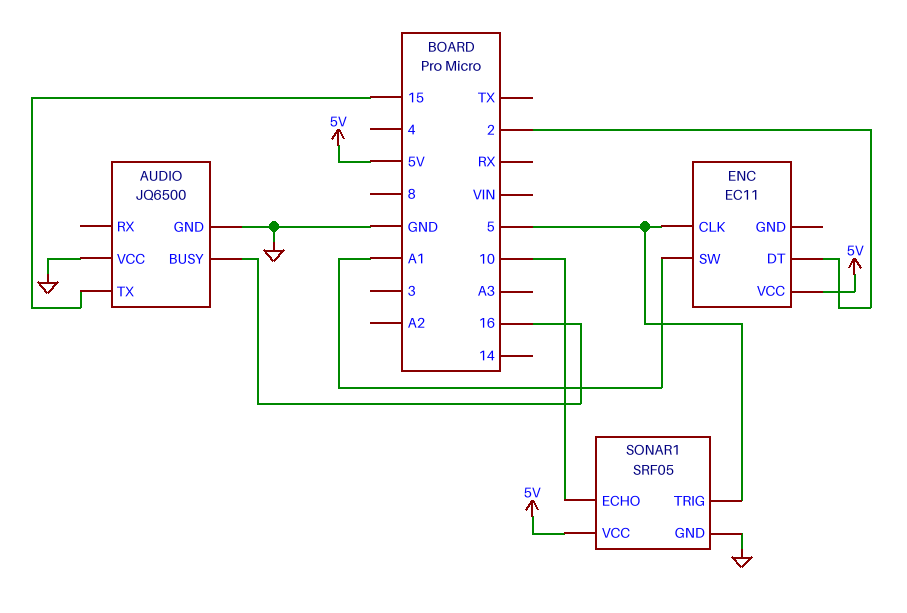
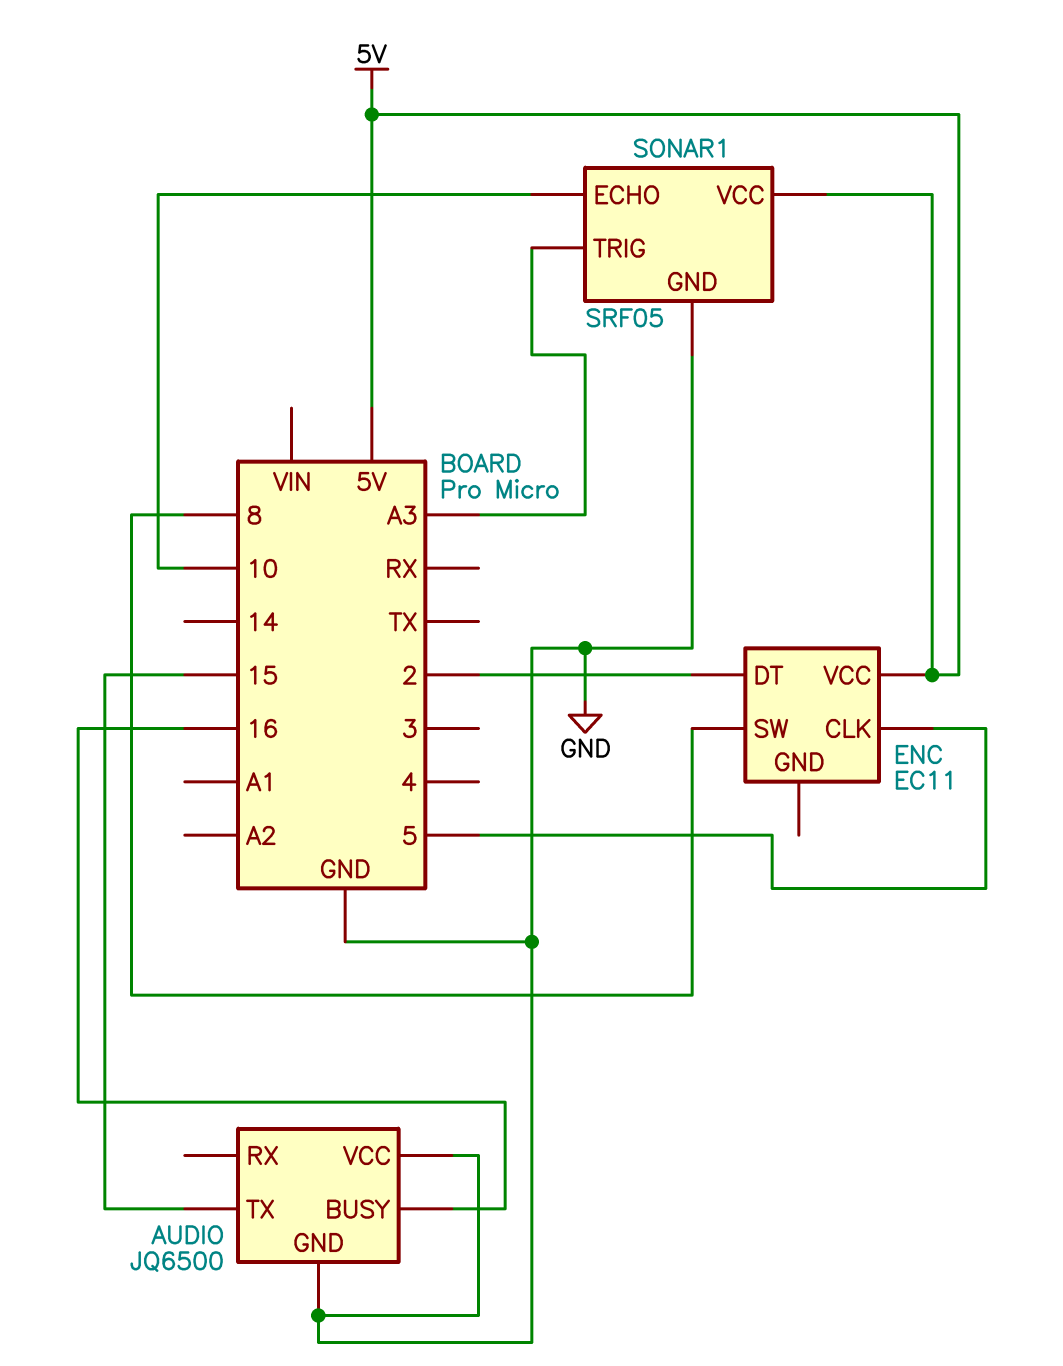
ENC pin SW: A1 -> 8
SONAR1 pin TRIG: 5 -> A3

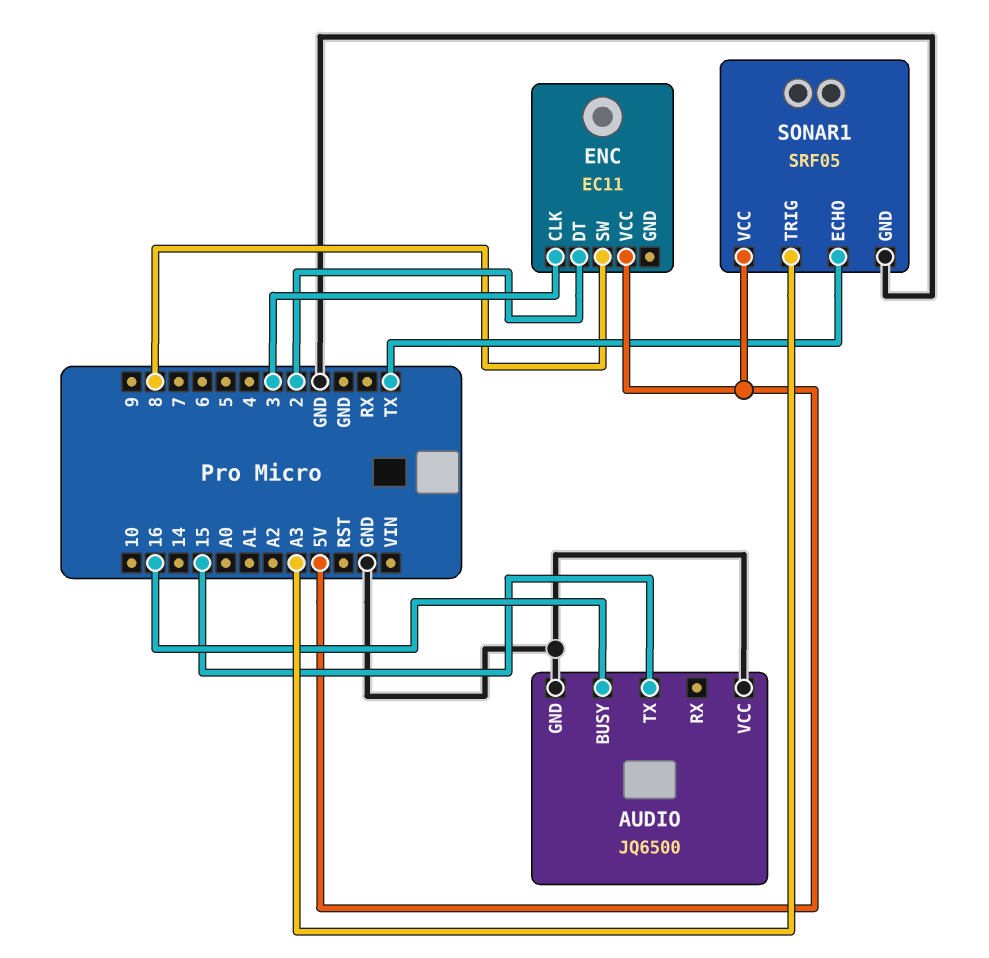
ENC pin CLK: 5 -> 3
SONAR1 pin ECHO: 10 -> TX

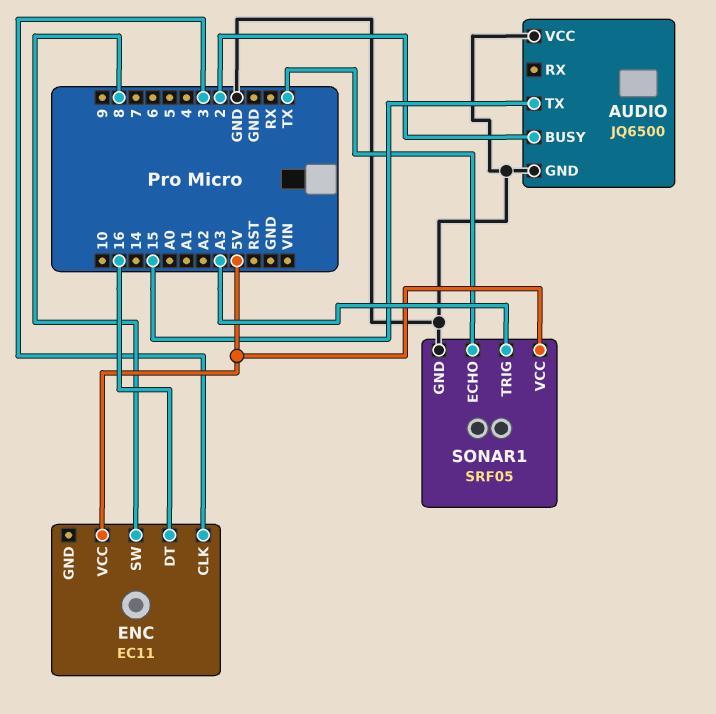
AUDIO pin BUSY: 16 -> 2
ENC pin DT: 2 -> 16

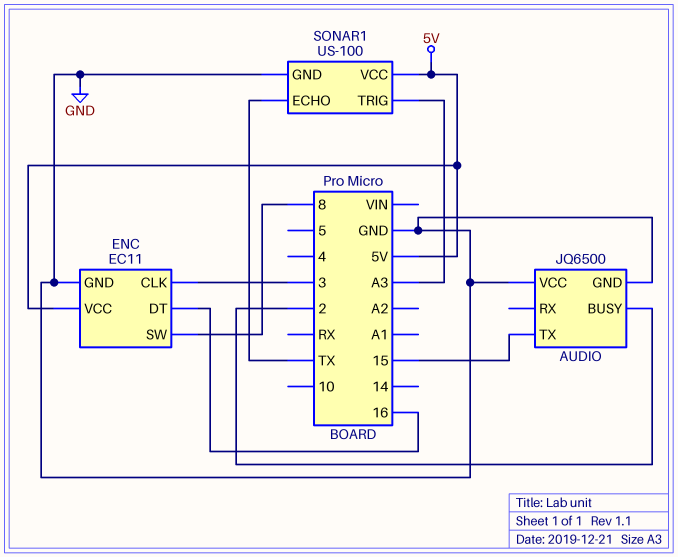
ENC pin GND: none -> GND
SONAR1: SRF05 -> US-100

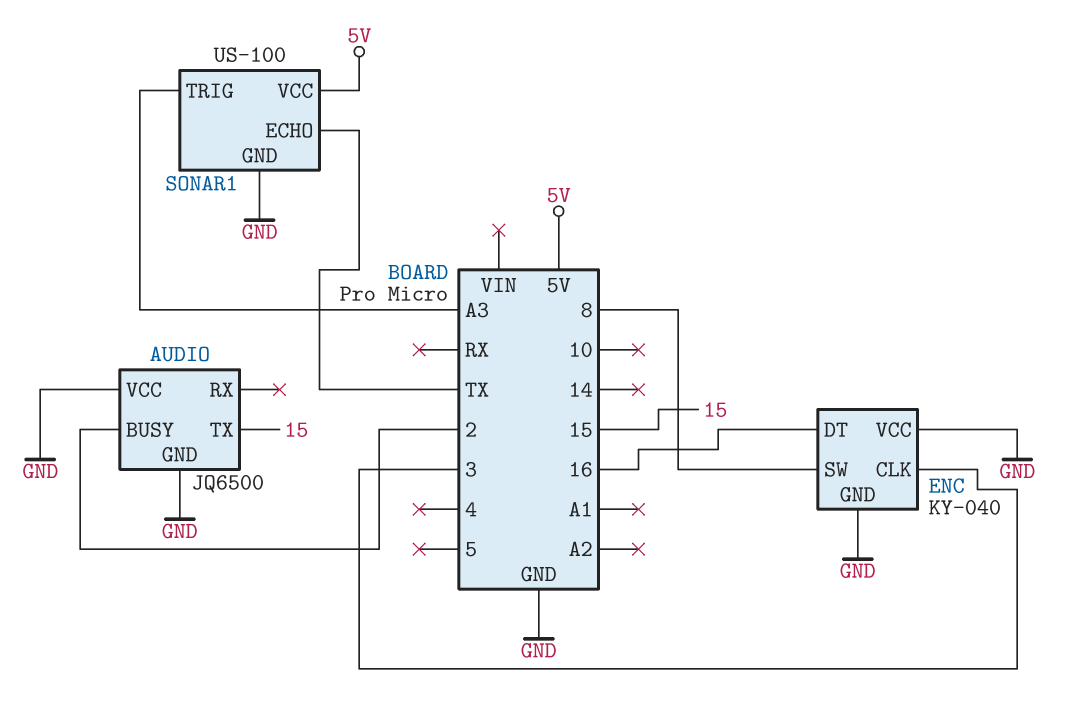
ENC: EC11 -> KY-040
ENC pin VCC: 5V -> GND

